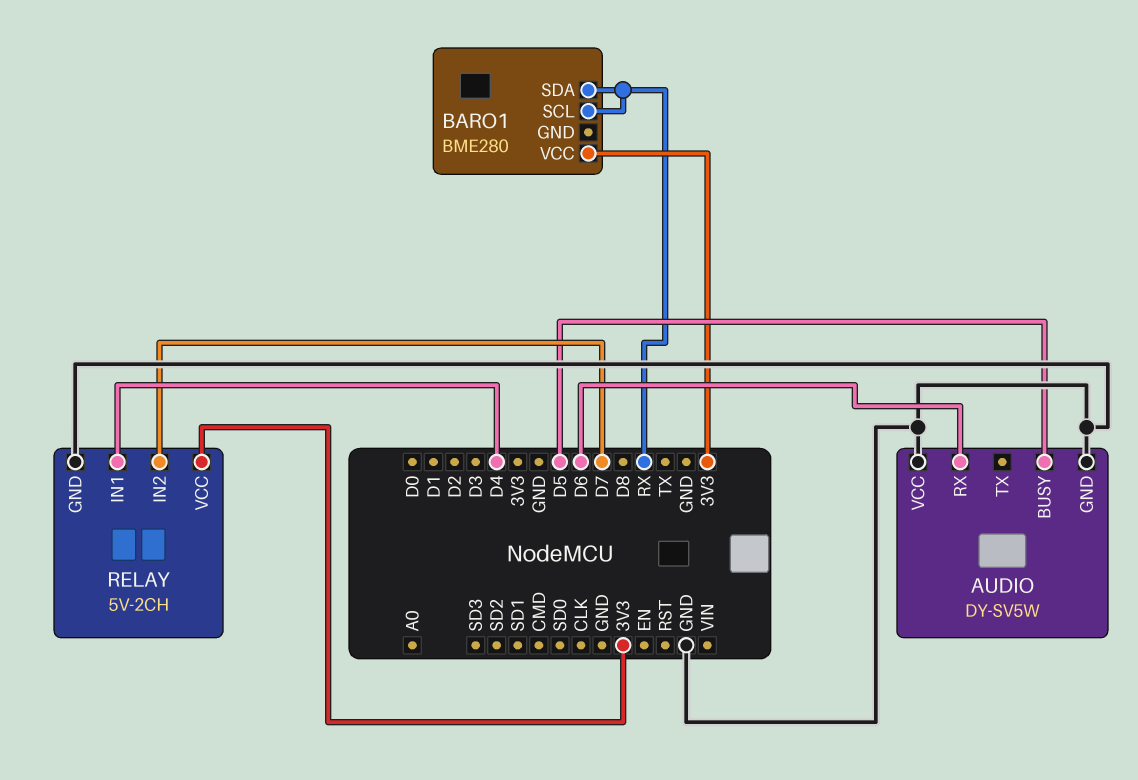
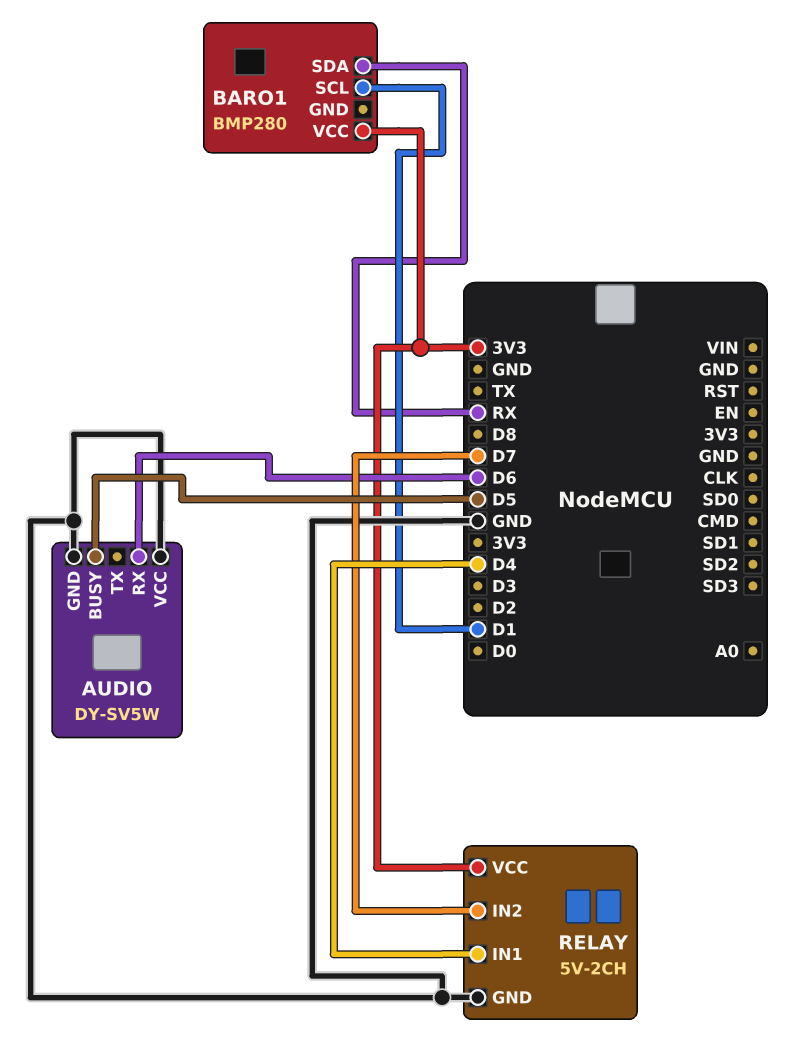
BARO1: BME280 -> BMP280
BARO1 pin SCL: RX -> D1

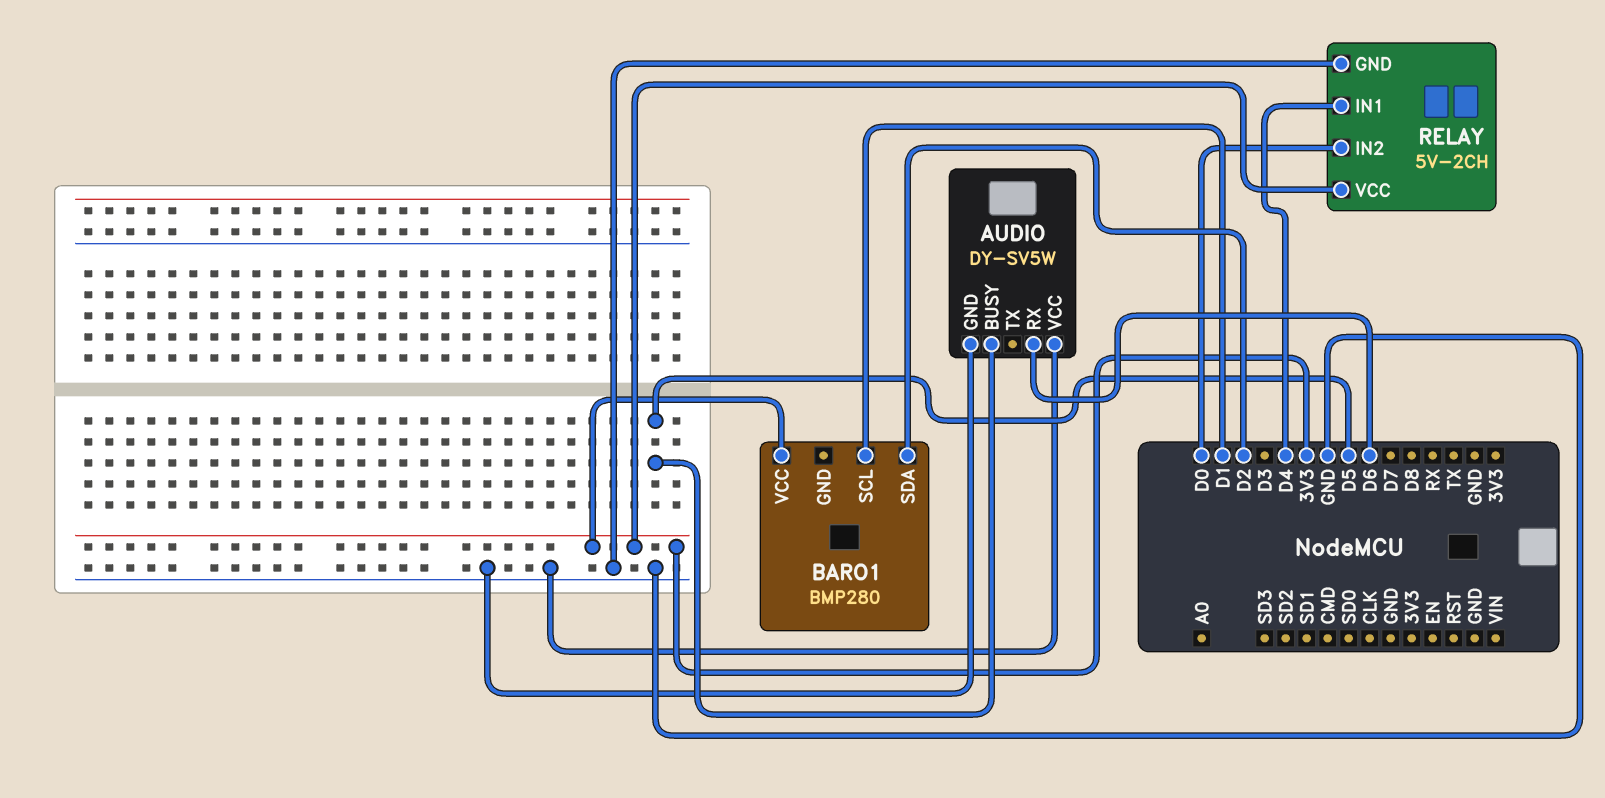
BARO1 pin SDA: RX -> D2
RELAY pin IN2: D7 -> D0

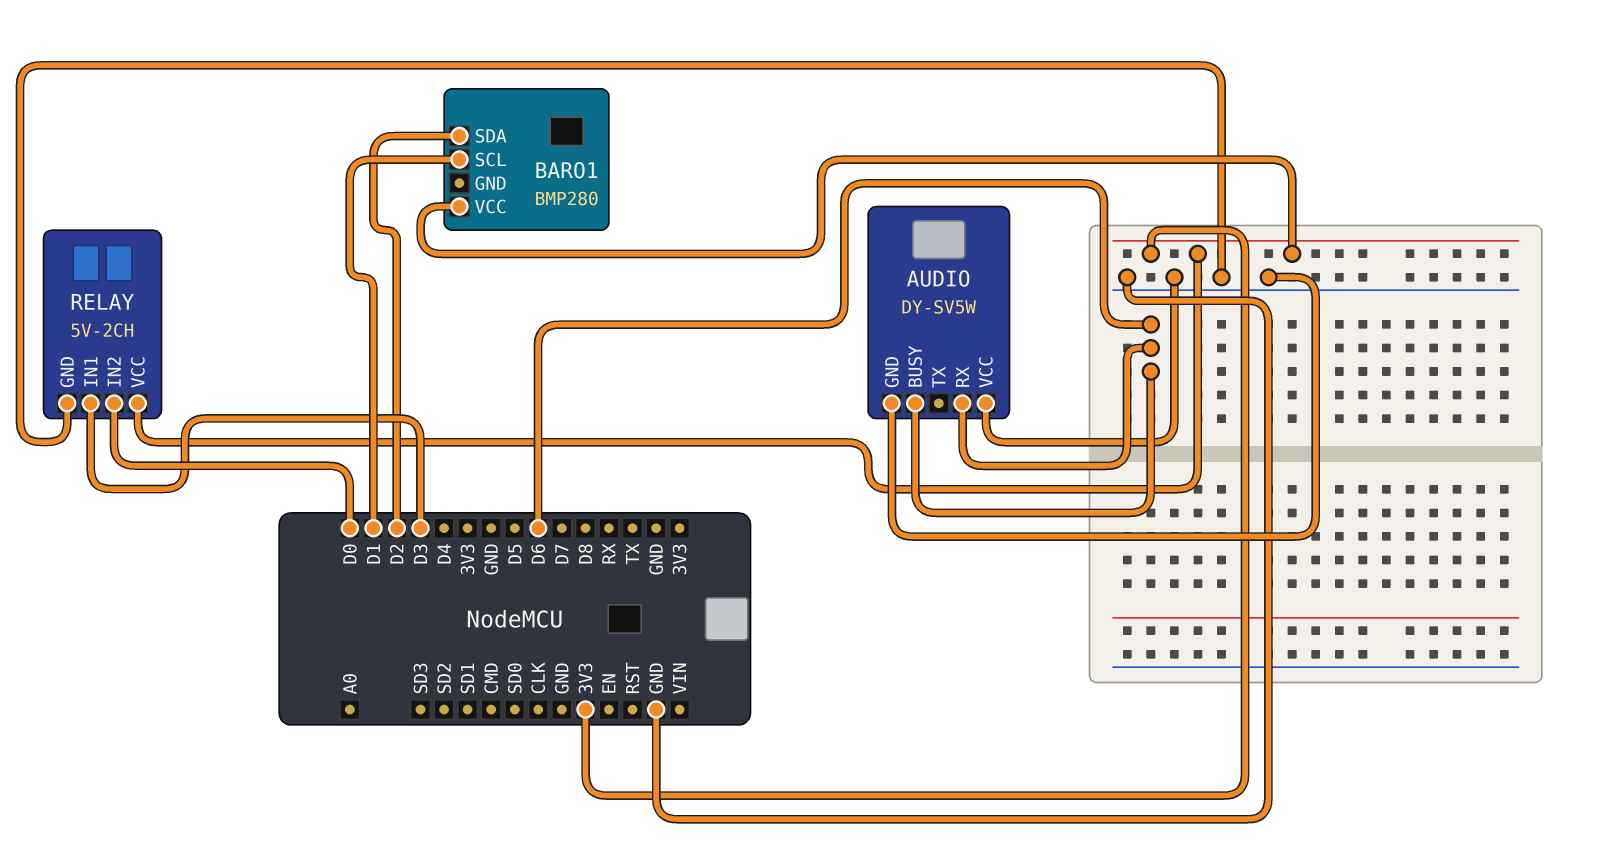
AUDIO pin BUSY: D5 -> D6
RELAY pin IN1: D4 -> D3

